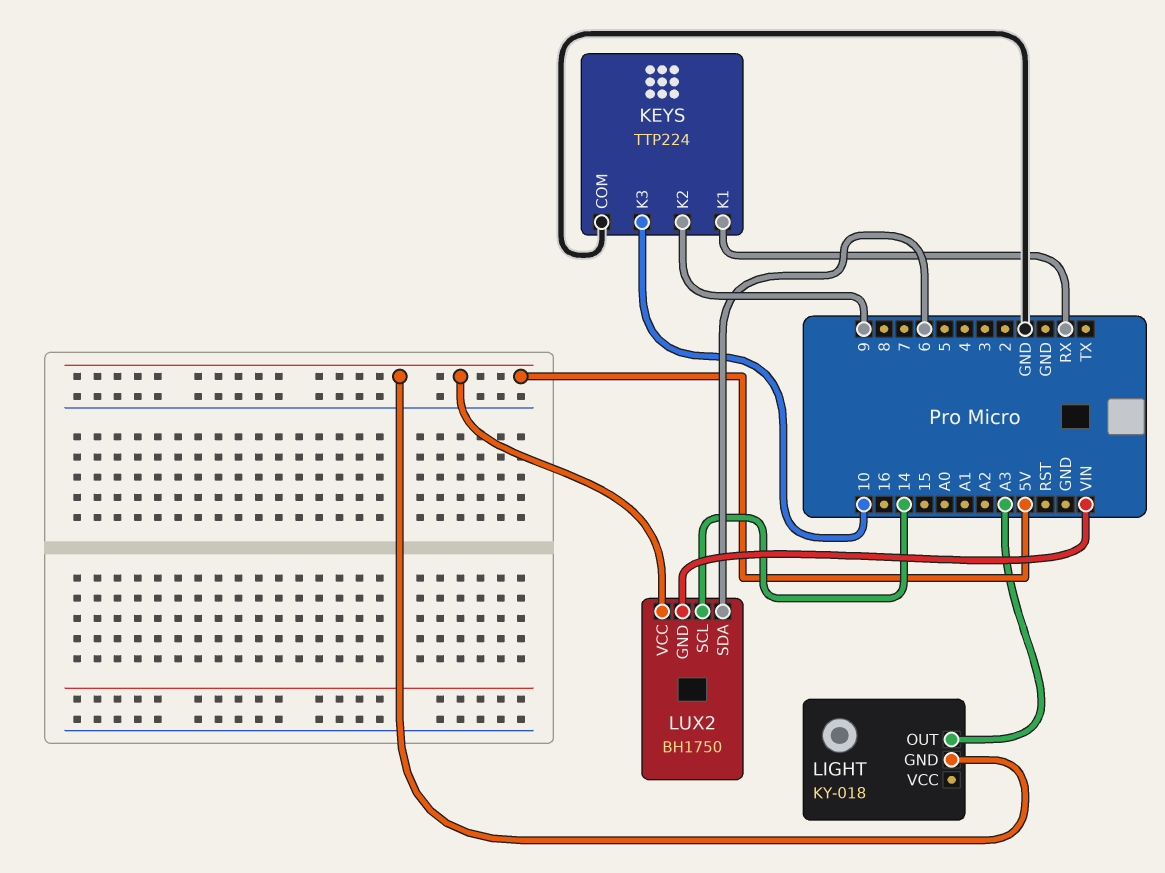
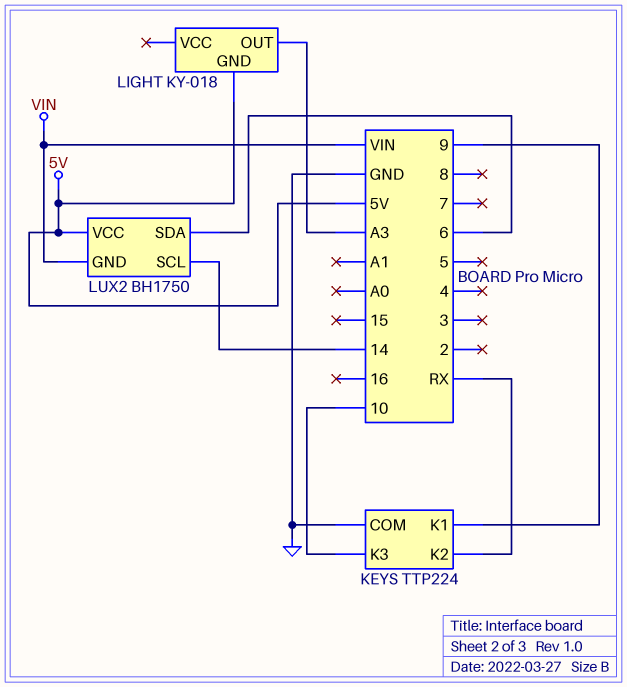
KEYS pin K1: RX -> 9
KEYS pin K2: 9 -> RX

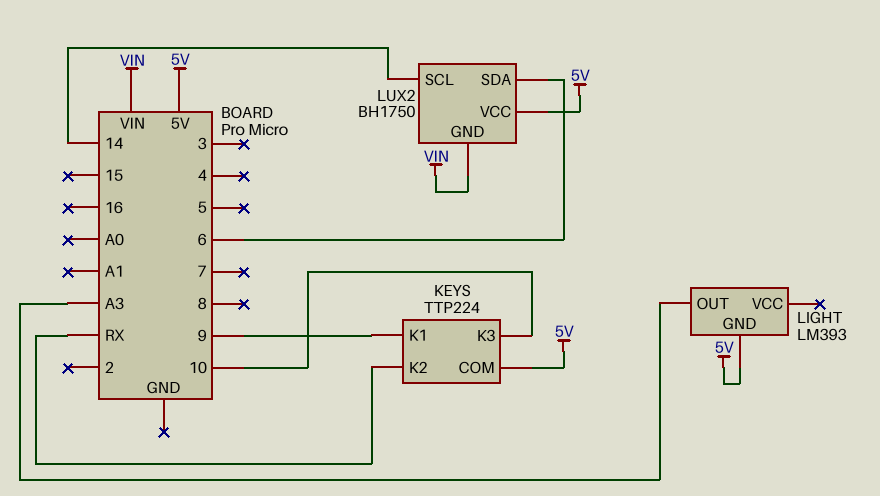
KEYS pin COM: GND -> 5V
LIGHT: KY-018 -> LM393

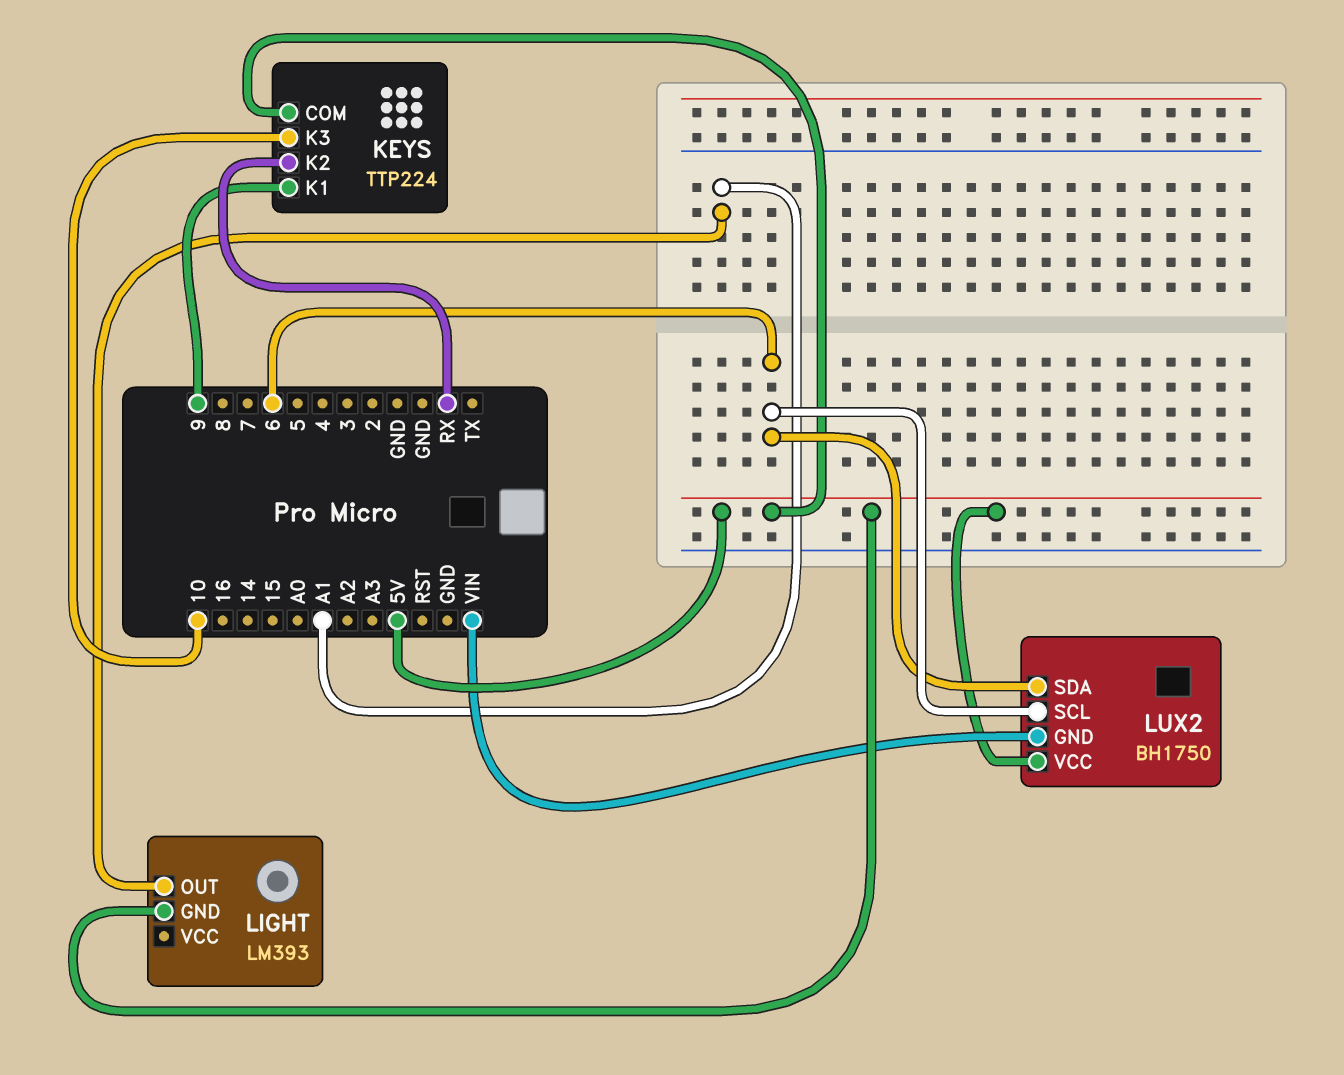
LIGHT pin OUT: A3 -> A1
LUX2 pin SCL: 14 -> 6

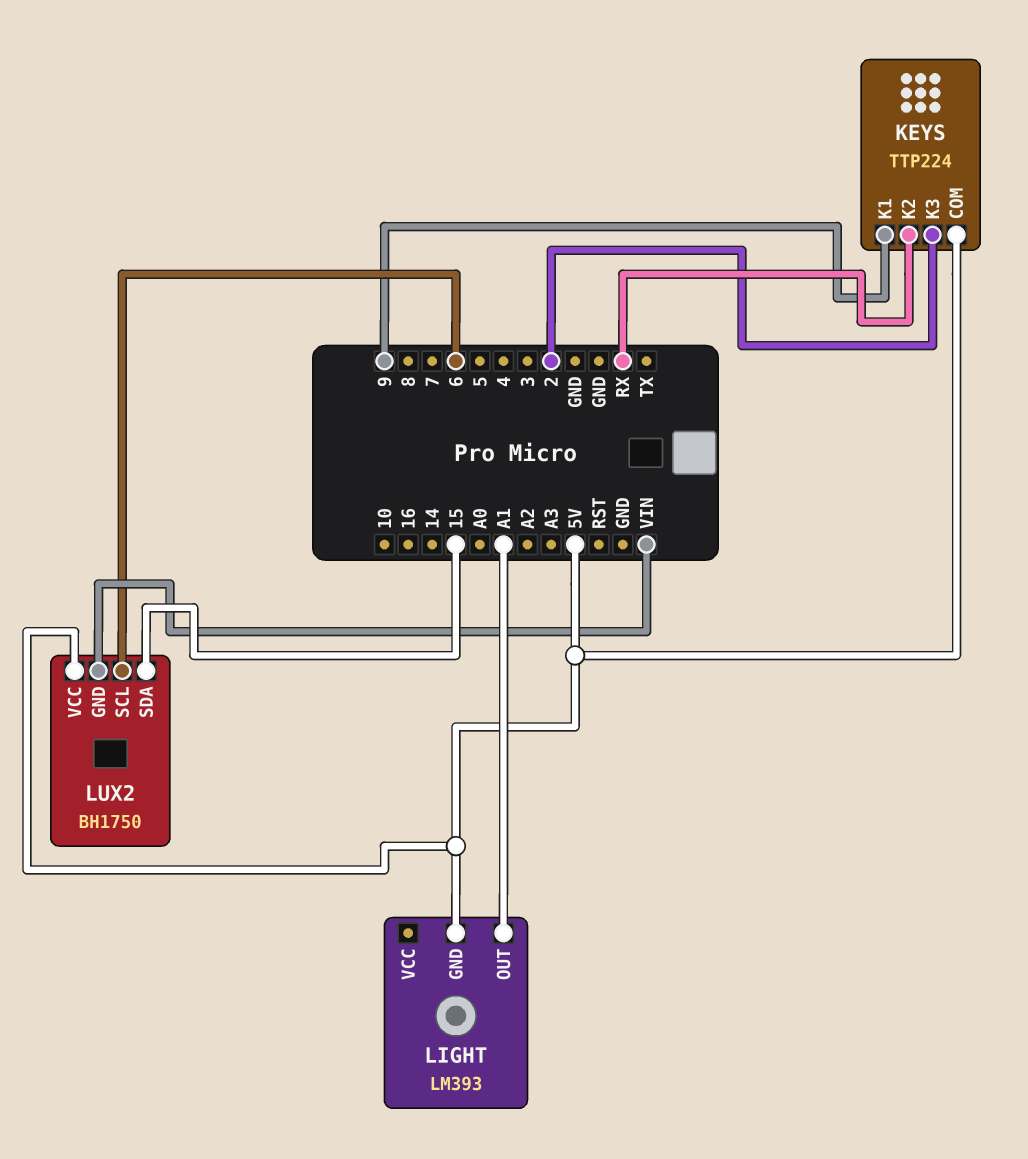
KEYS pin K3: 10 -> 2
LUX2 pin SDA: 6 -> 15

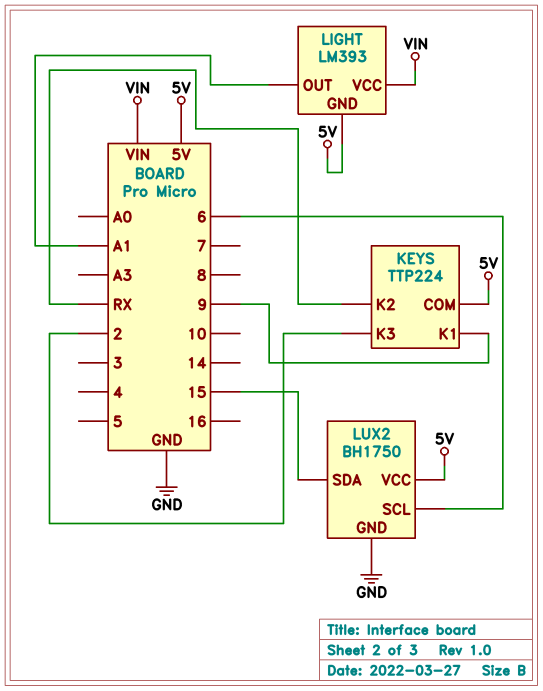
LIGHT pin VCC: none -> VIN
LUX2 pin GND: VIN -> GND

